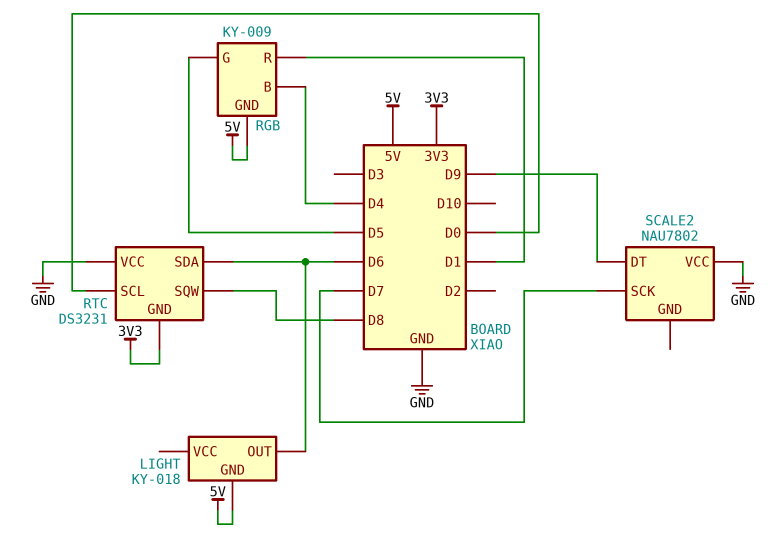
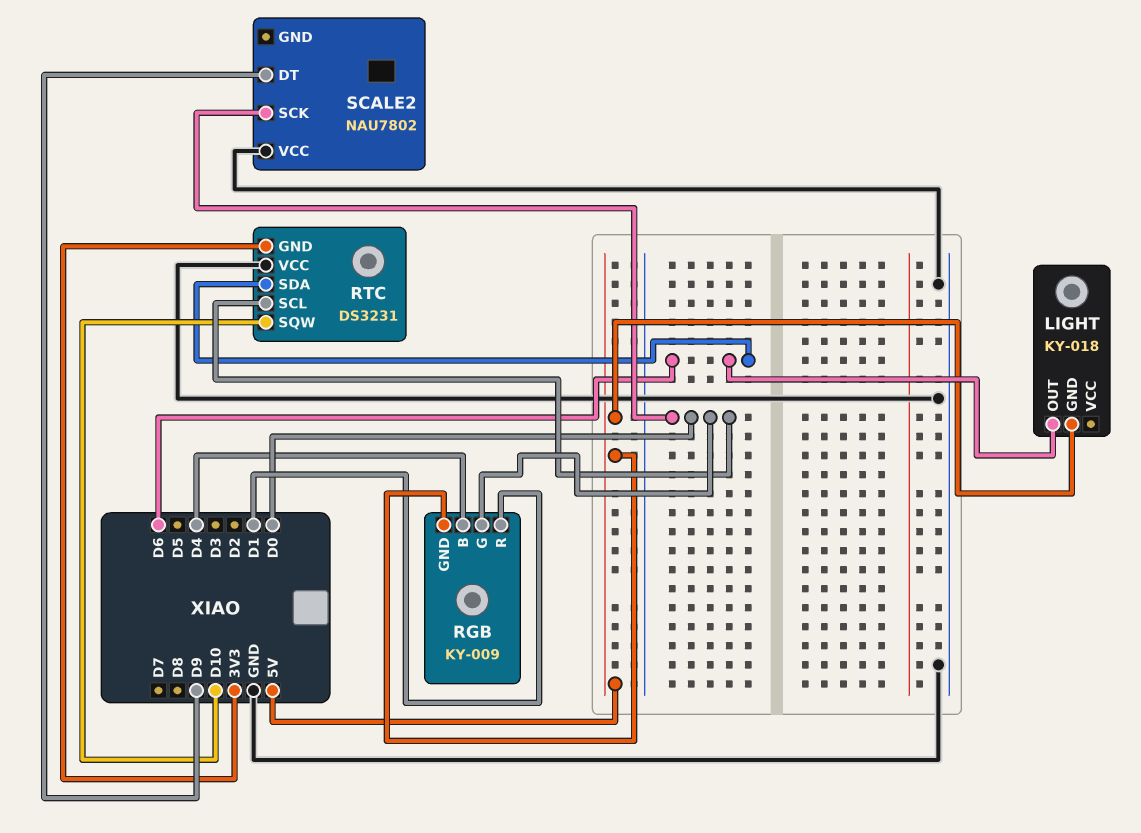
RGB pin G: D5 -> D0
RTC pin SQW: D8 -> D10
SCALE2 pin SCK: D7 -> D0

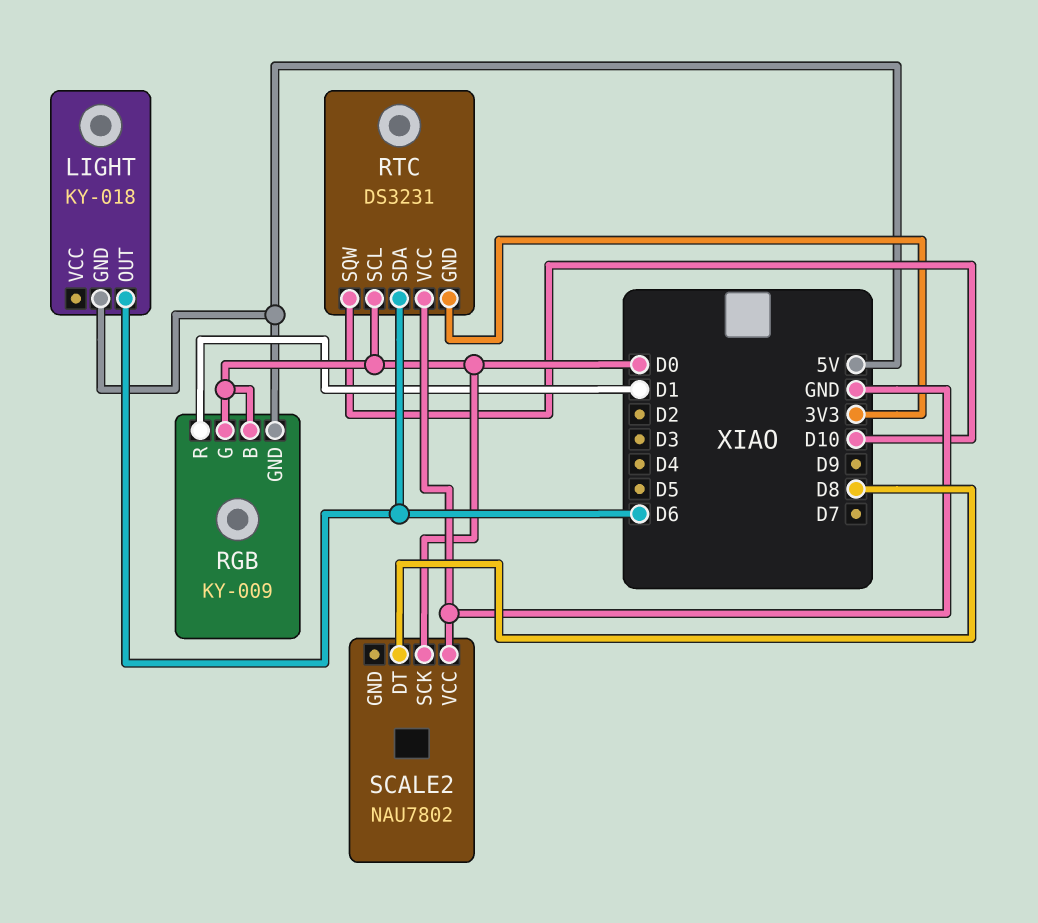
RGB pin B: D4 -> D0
SCALE2 pin DT: D9 -> D8

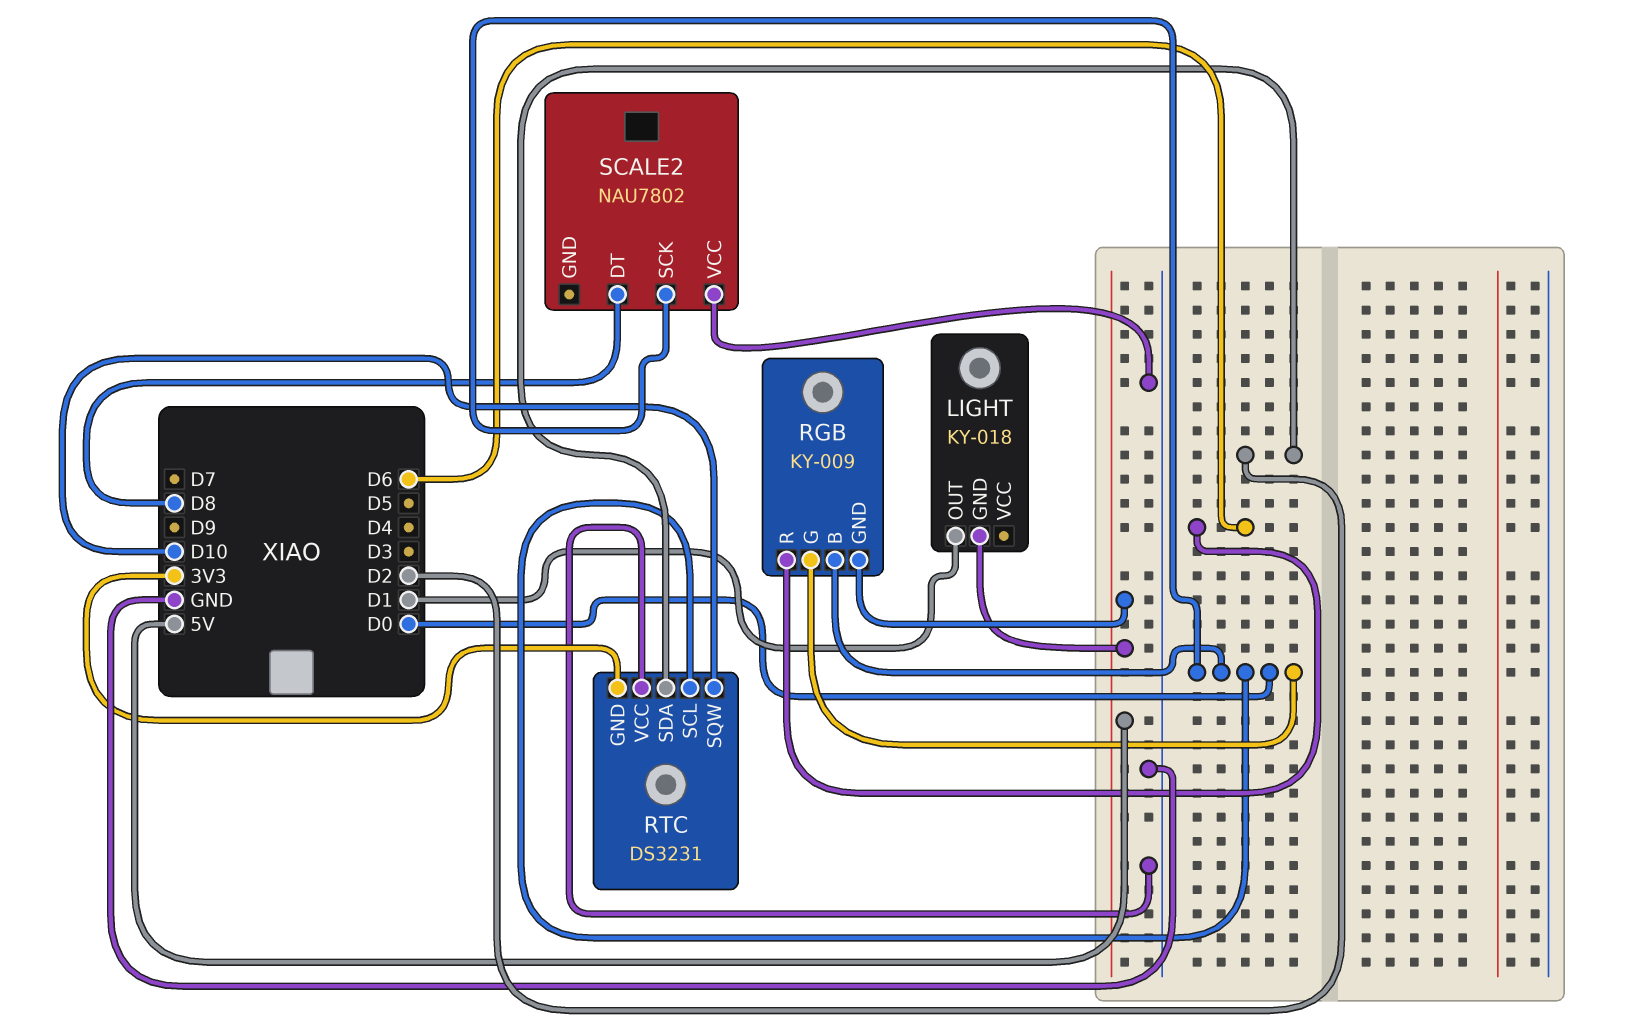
LIGHT pin OUT: D6 -> D1
RGB pin R: D1 -> D6
RTC pin SDA: D6 -> D2

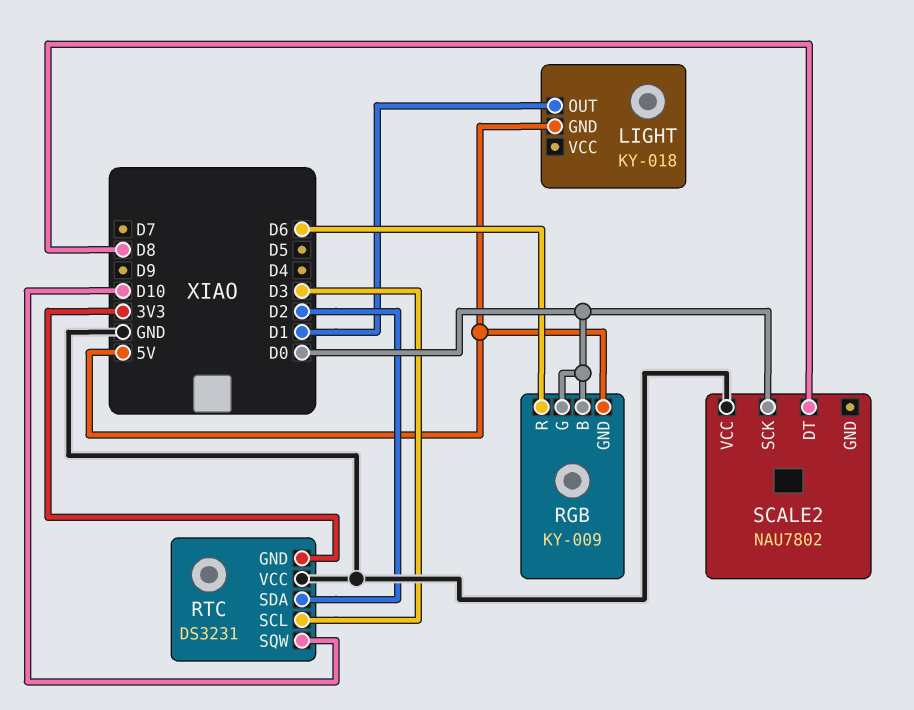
RTC pin SCL: D0 -> D3

